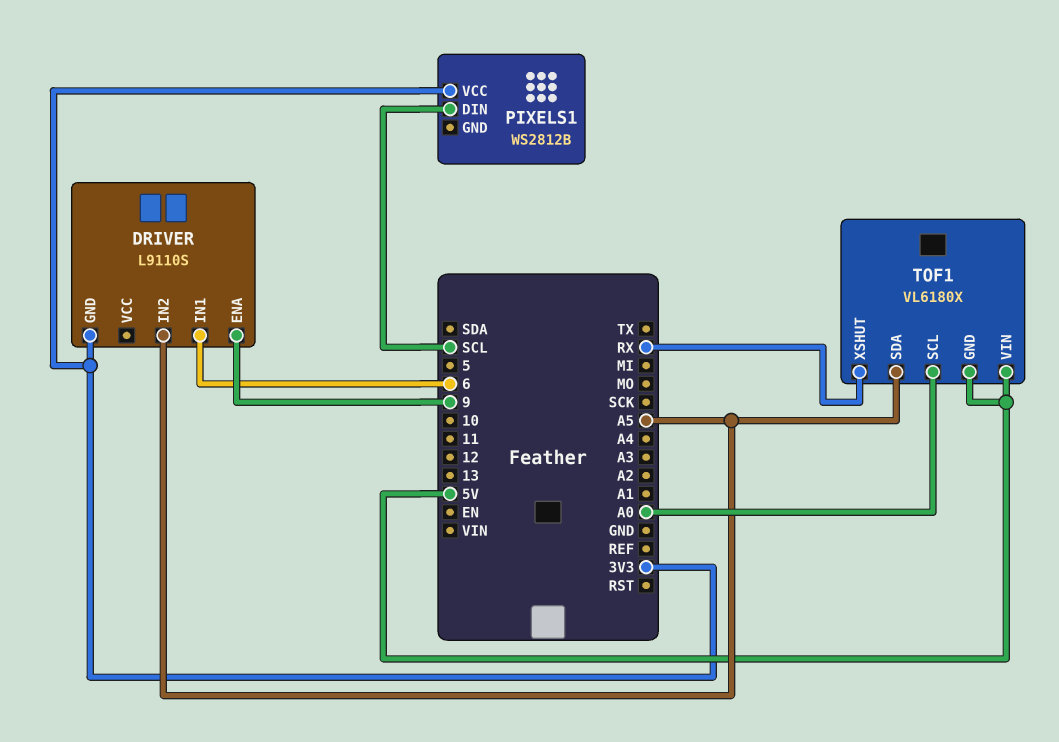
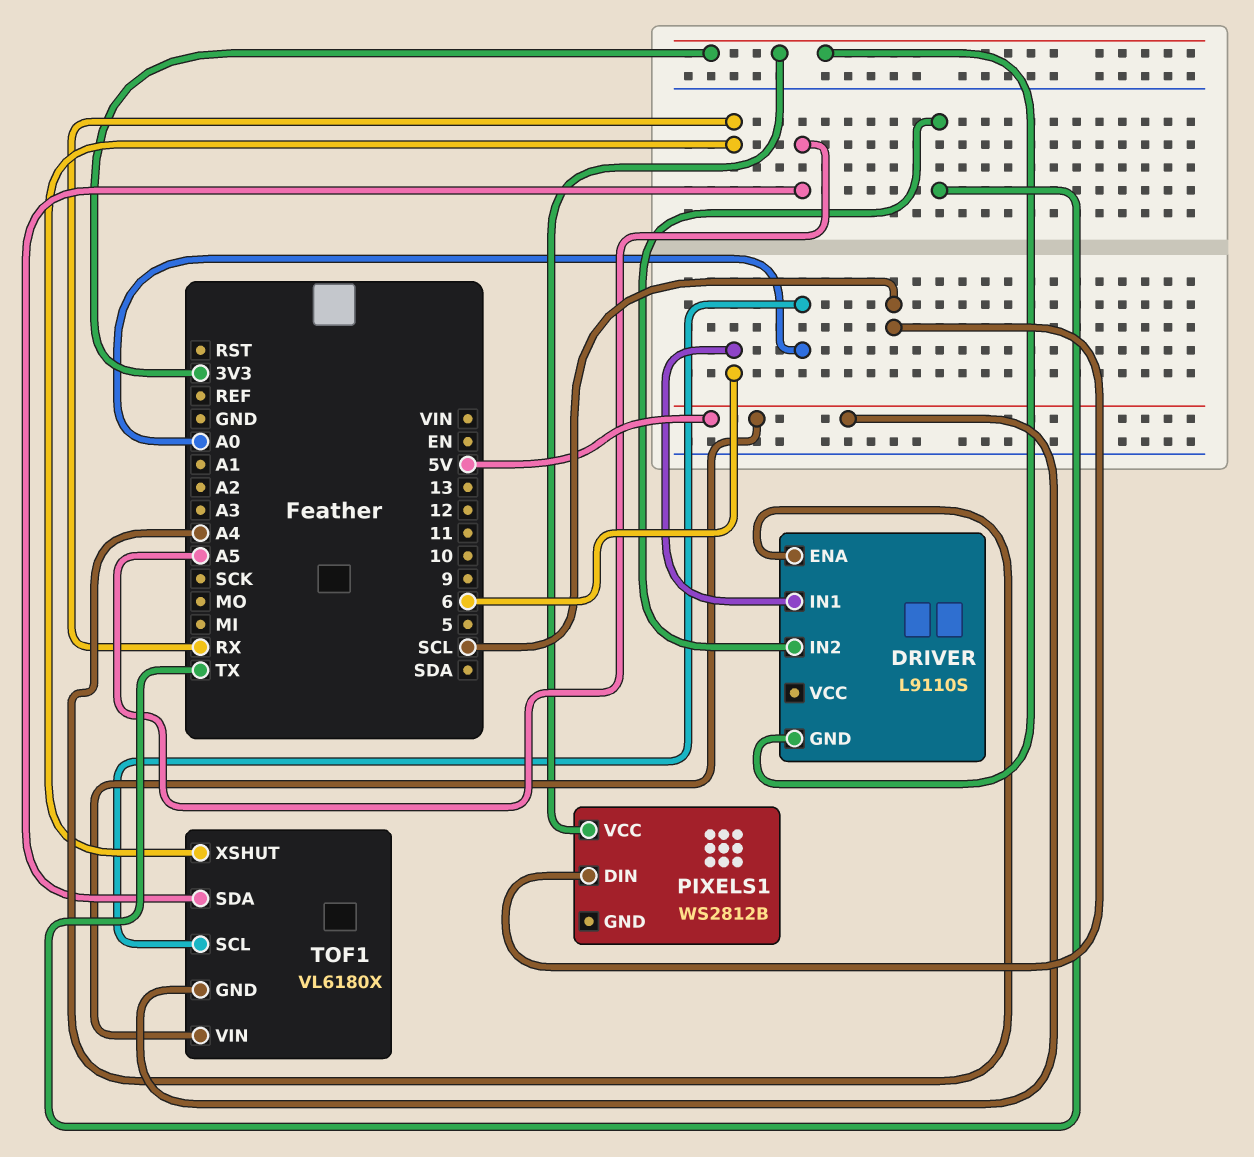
DRIVER pin ENA: 9 -> A4
DRIVER pin IN2: A5 -> TX

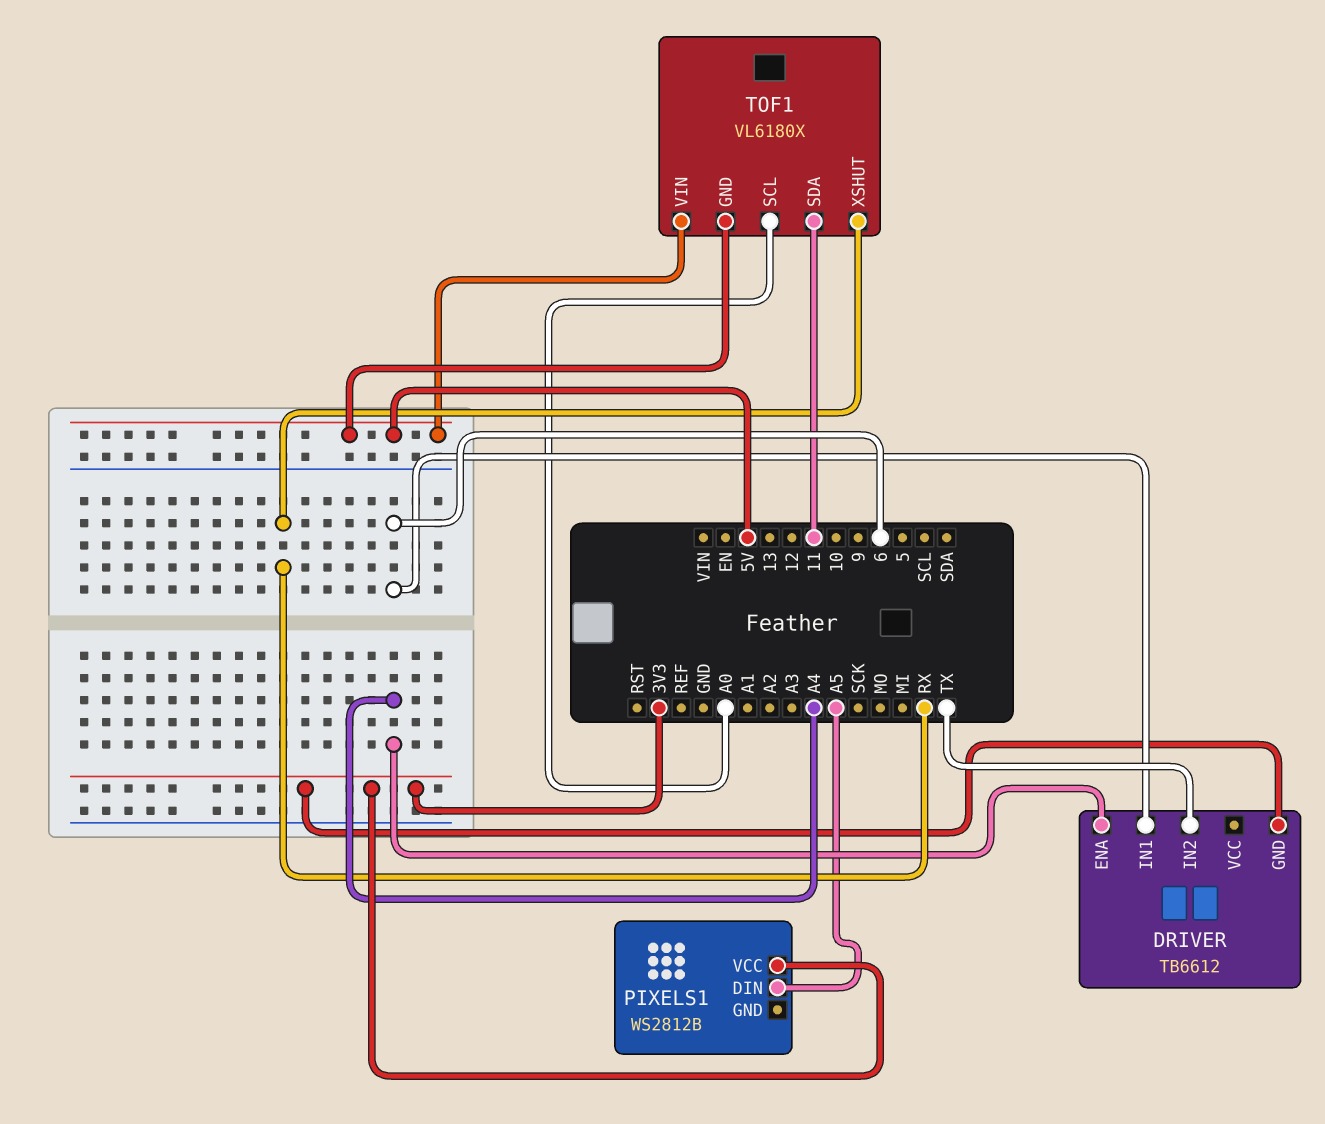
DRIVER: L9110S -> TB6612
PIXELS1 pin DIN: SCL -> A5
TOF1 pin SDA: A5 -> 11

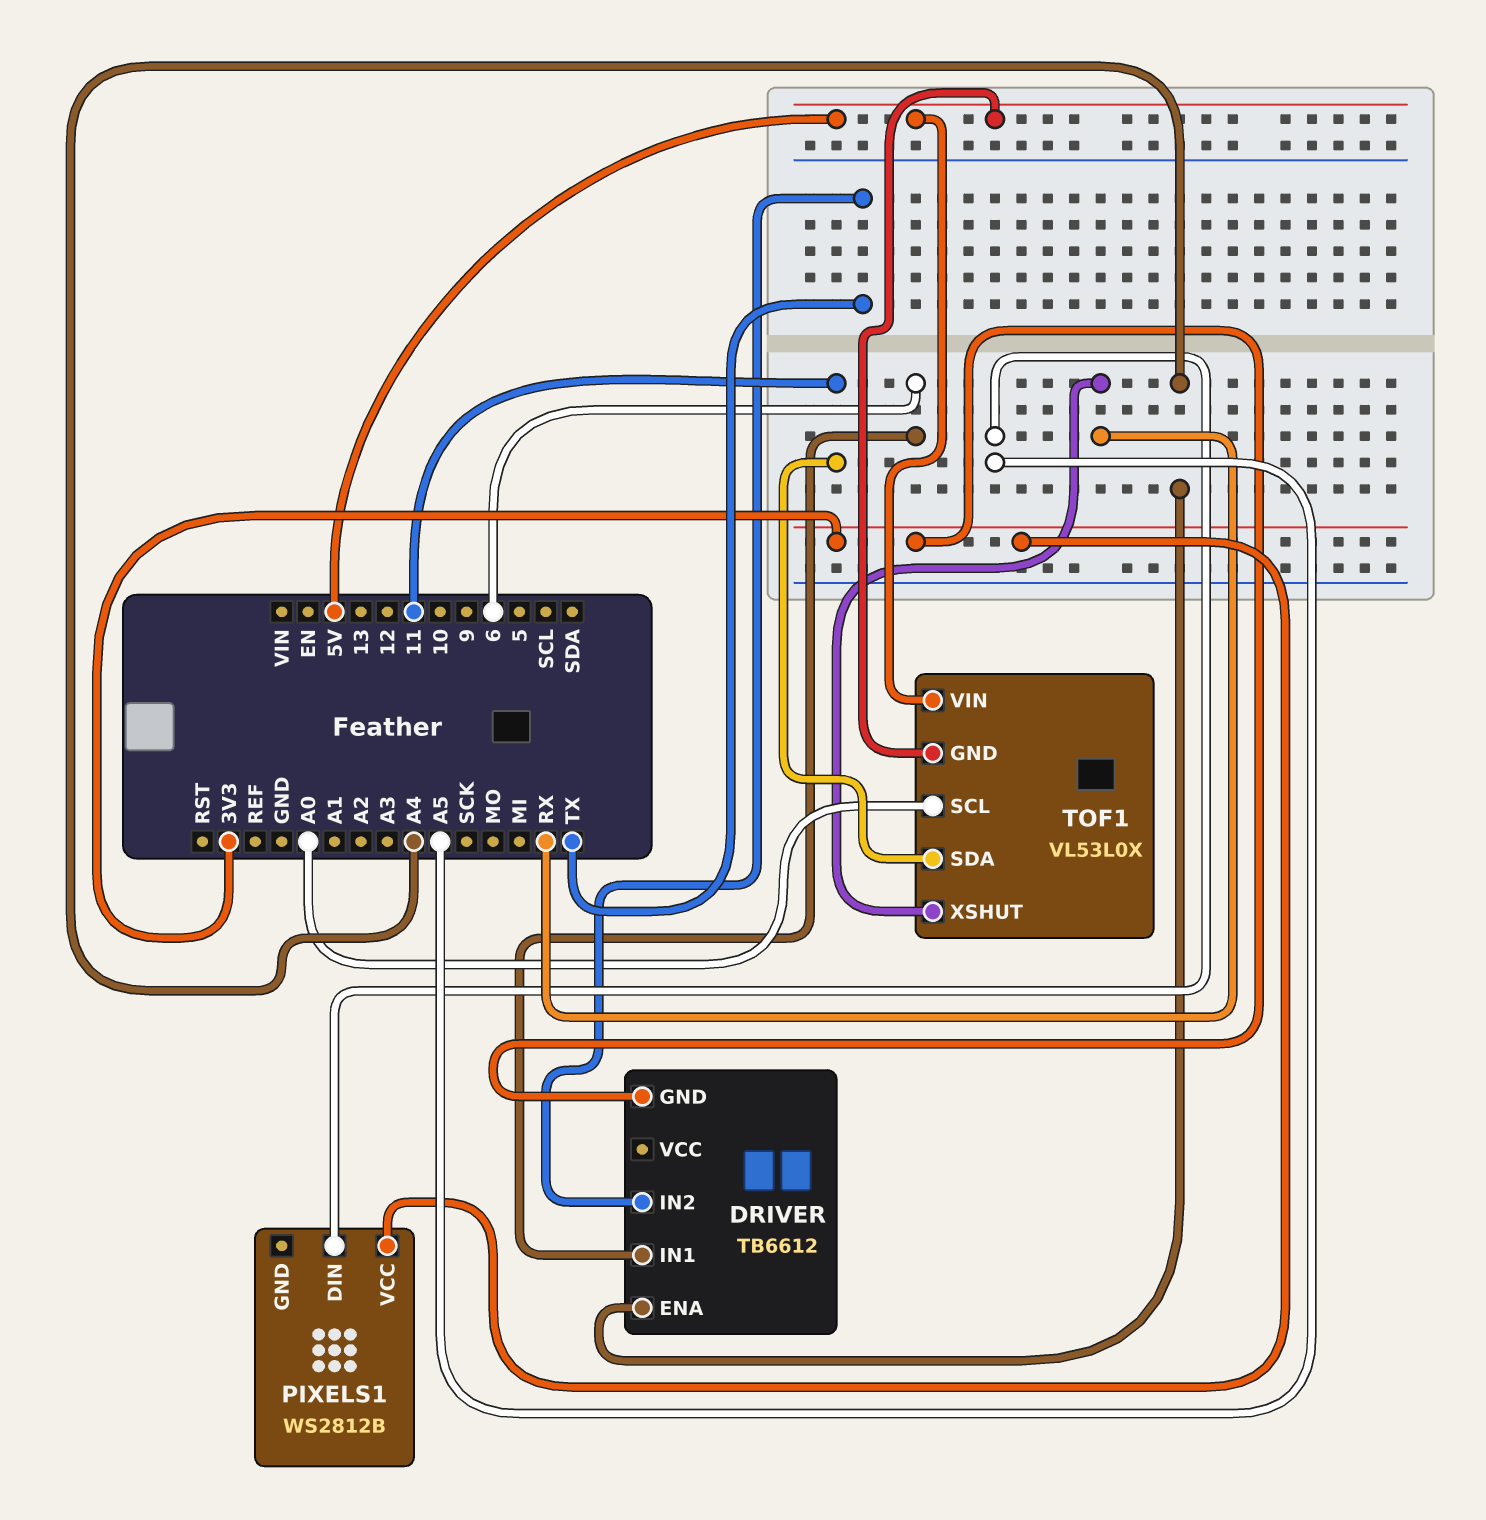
TOF1: VL6180X -> VL53L0X

